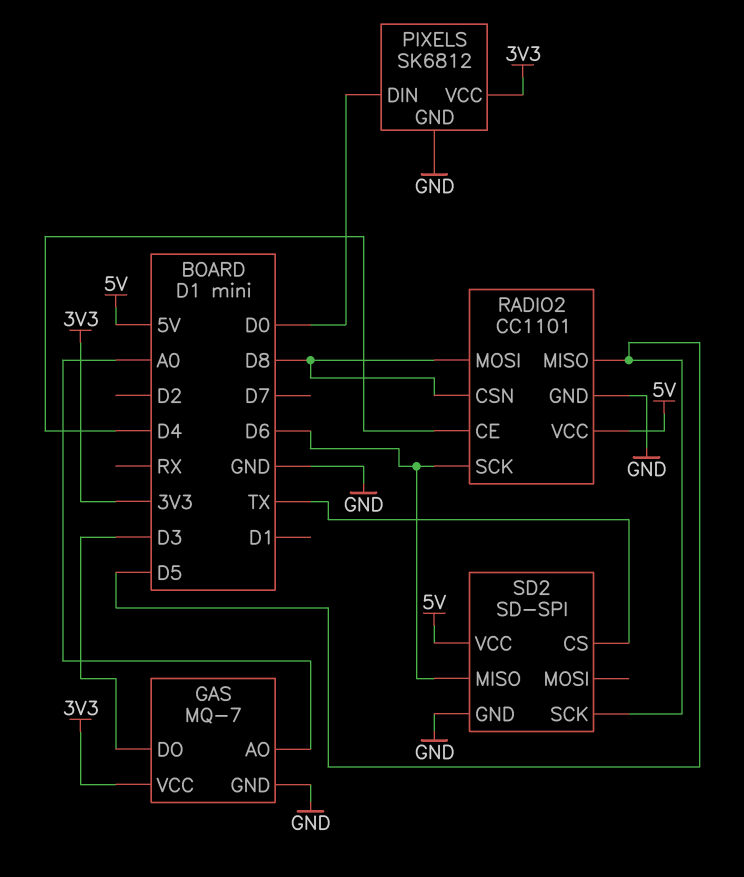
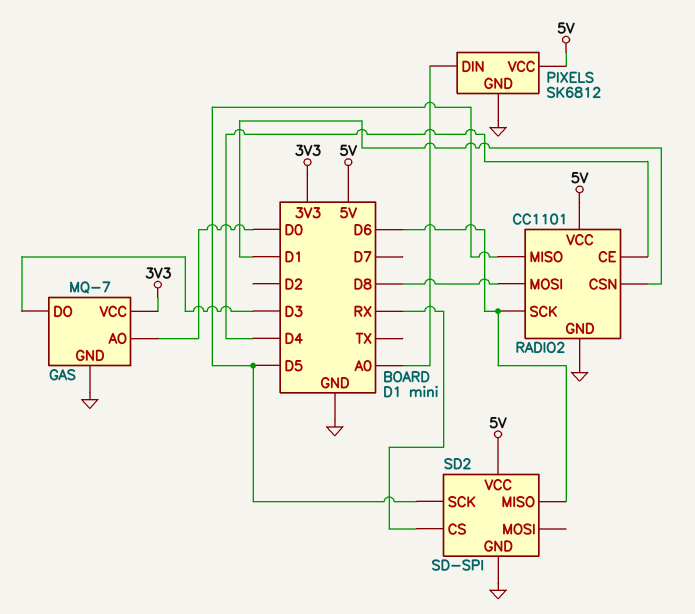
GAS pin AO: A0 -> D0
PIXELS pin DIN: D0 -> A0
PIXELS pin VCC: 3V3 -> 5V
RADIO2 pin CSN: D8 -> D1
SD2 pin CS: TX -> RX

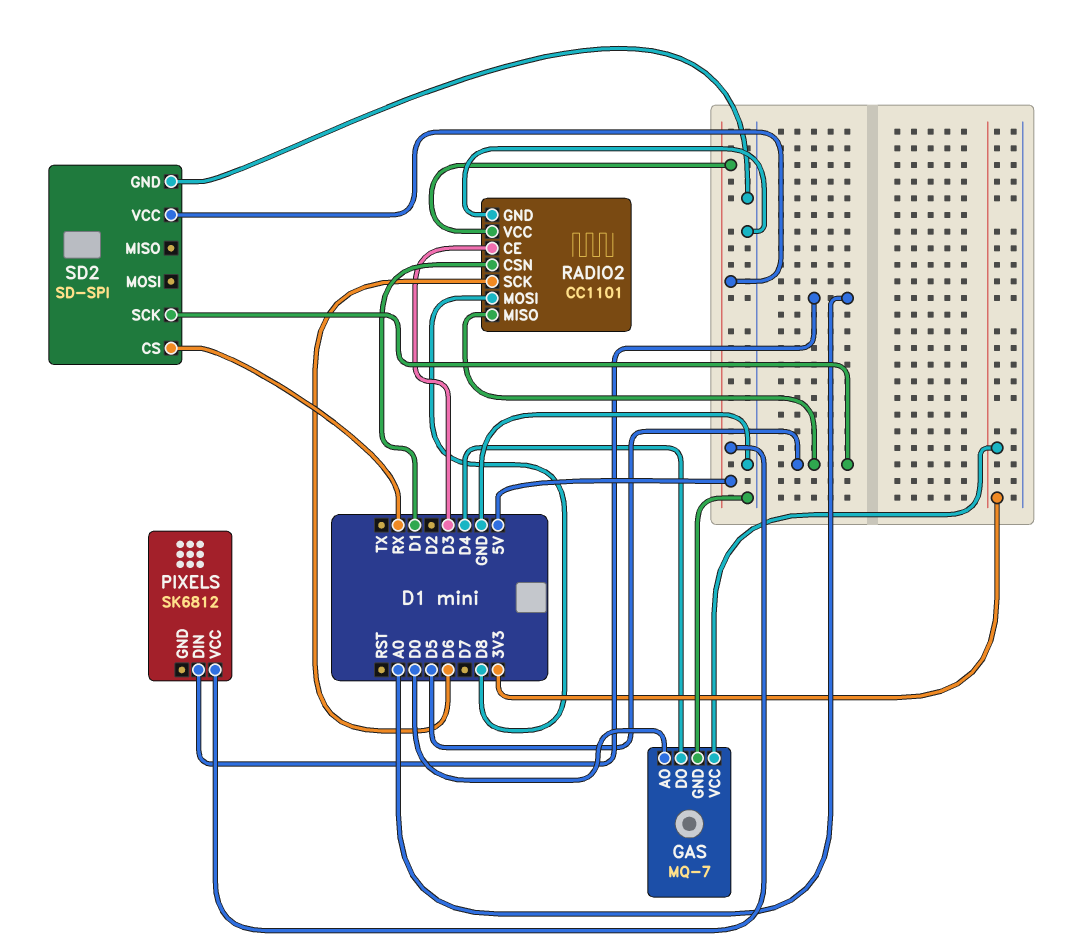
GAS pin DO: D3 -> D4
PIXELS pin GND: GND -> none
RADIO2 pin CE: D4 -> D3
SD2 pin MISO: D6 -> none

